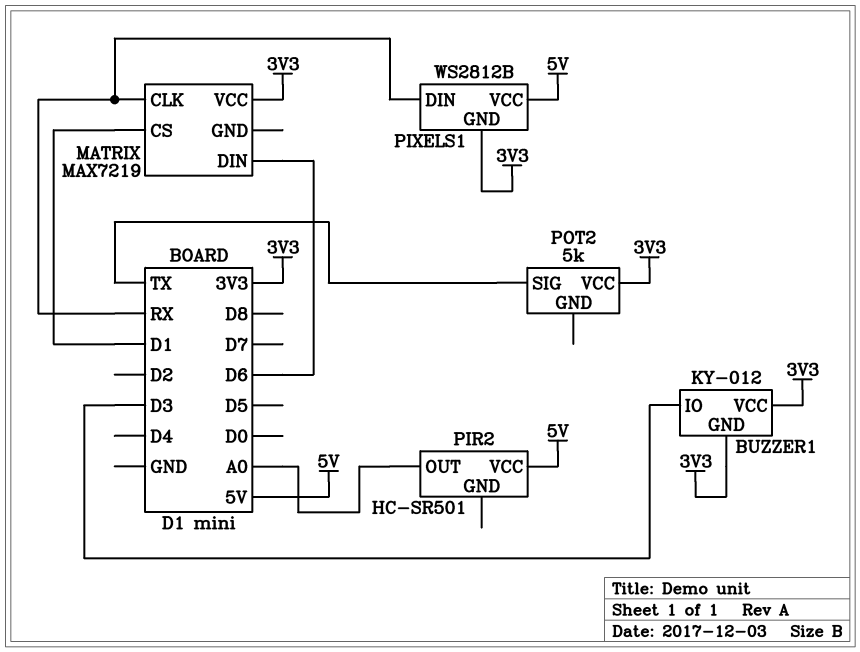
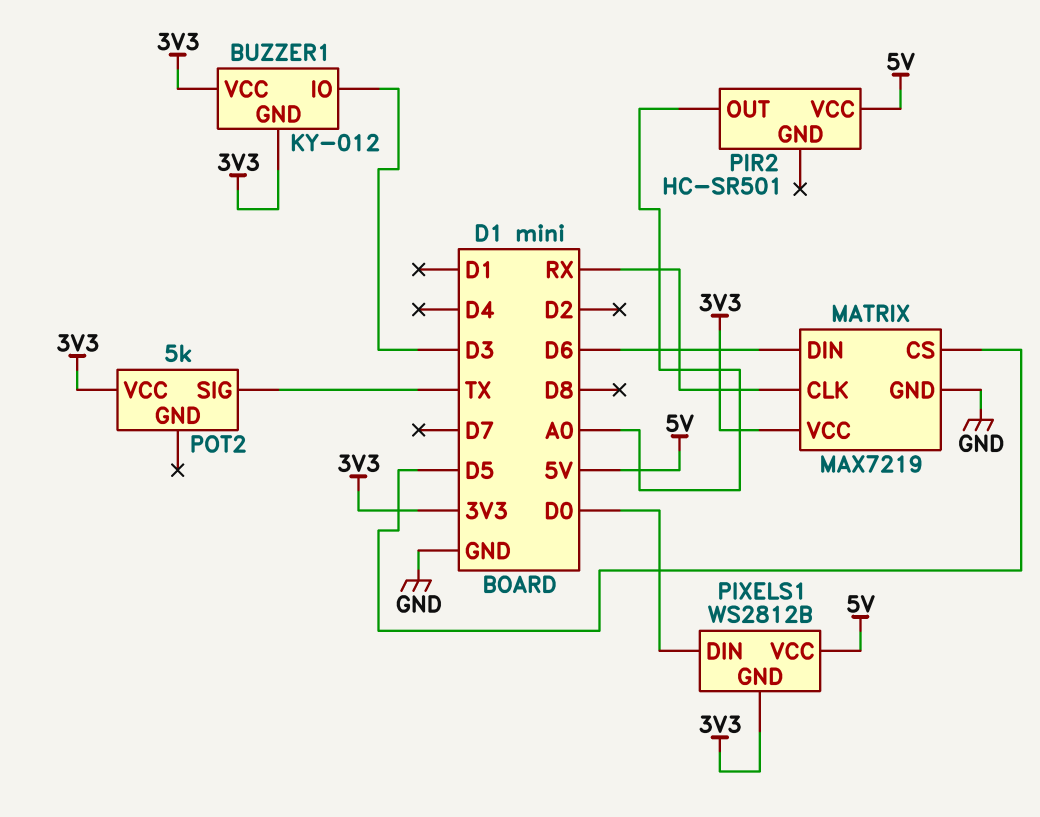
MATRIX pin CS: D1 -> D5
MATRIX pin GND: none -> GND
PIXELS1 pin DIN: RX -> D0

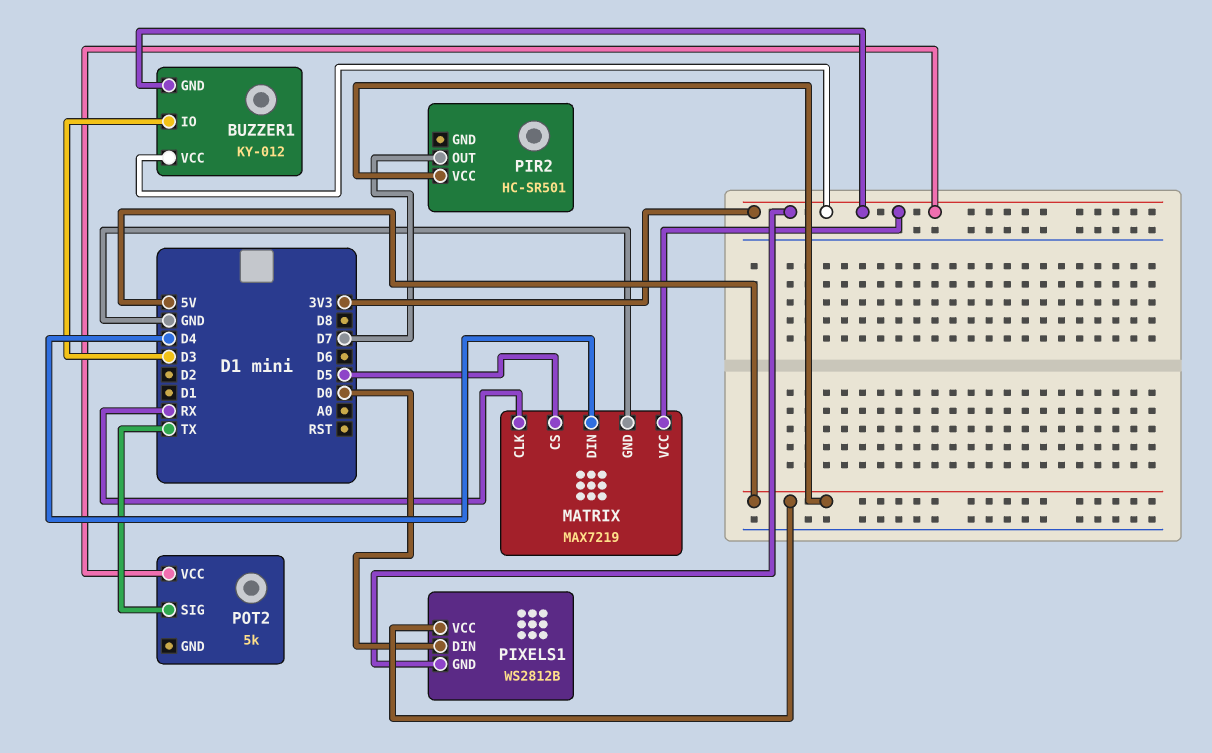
MATRIX pin DIN: D6 -> D4
PIR2 pin OUT: A0 -> D7

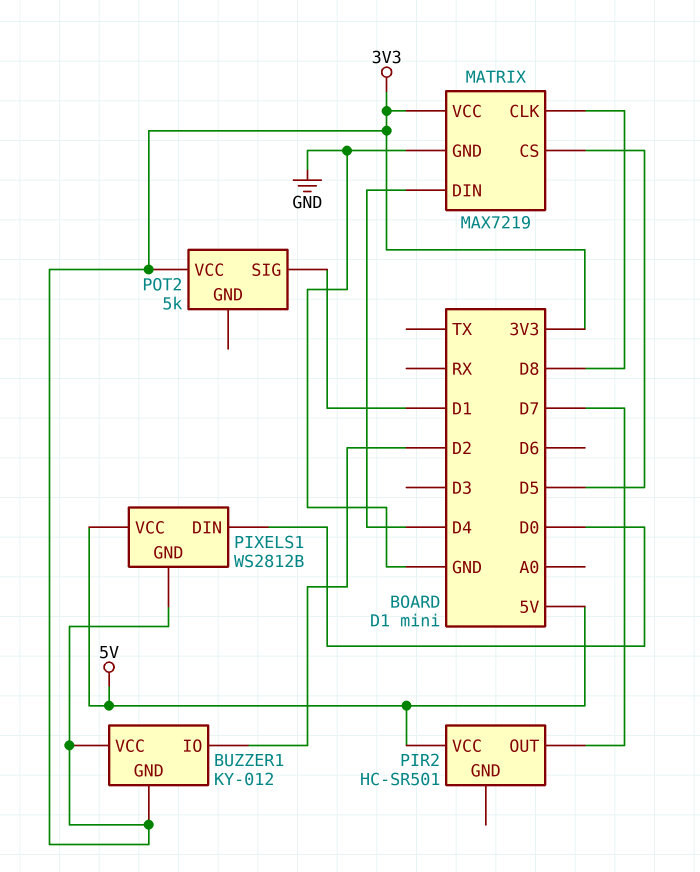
BUZZER1 pin IO: D3 -> D2
MATRIX pin CLK: RX -> D8
POT2 pin SIG: TX -> D1

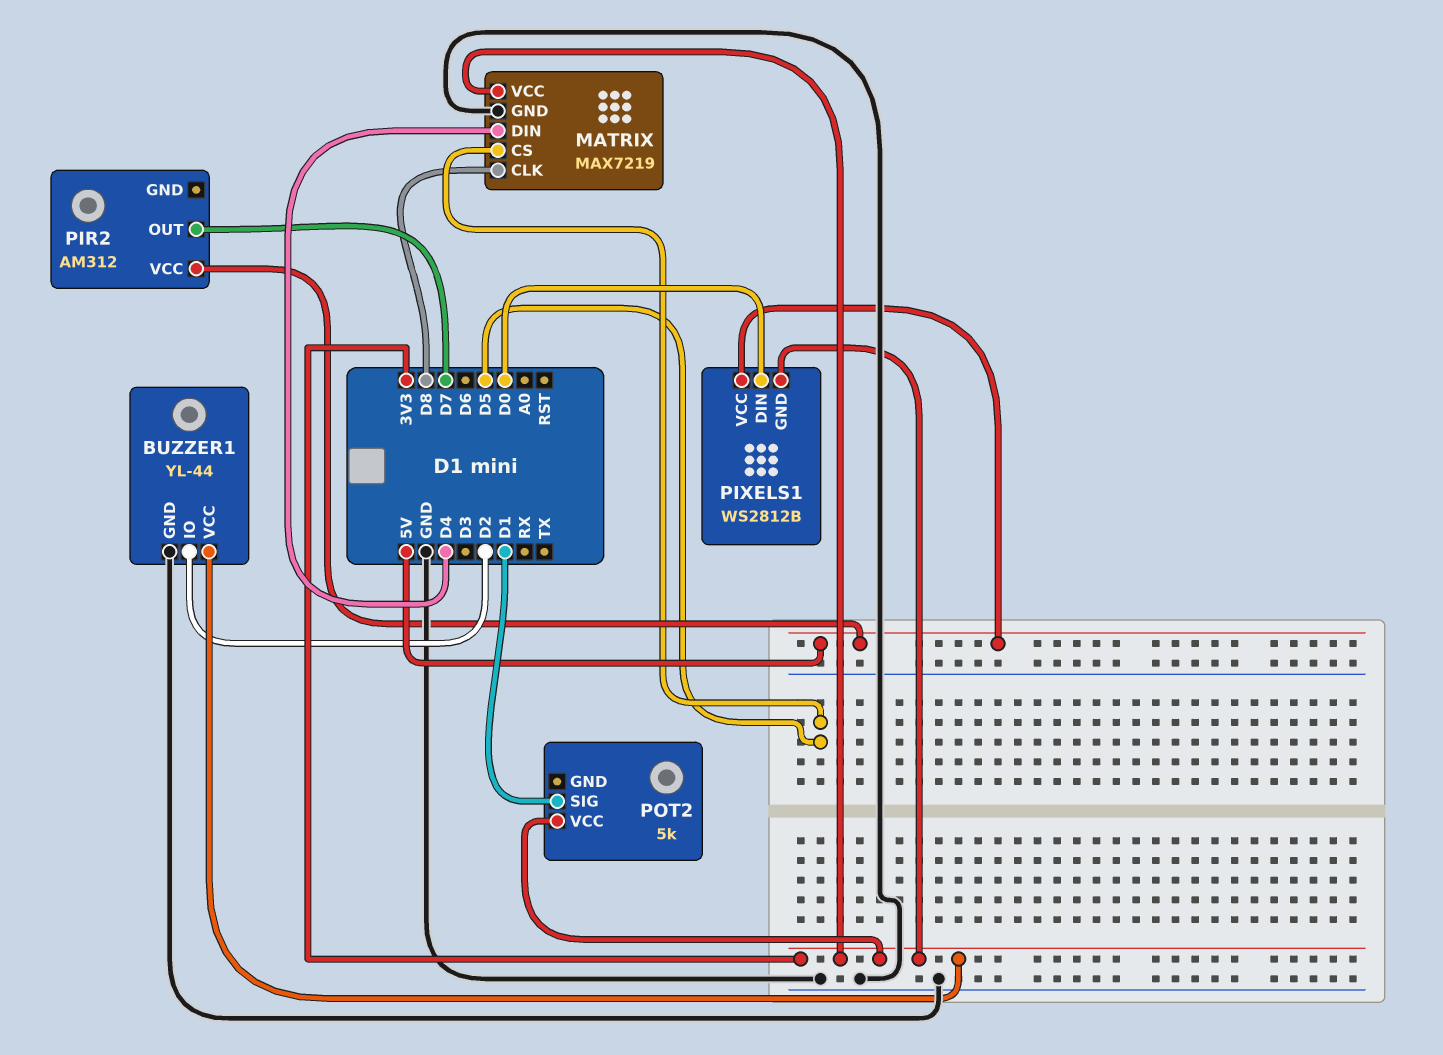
BUZZER1: KY-012 -> YL-44
BUZZER1 pin GND: 3V3 -> GND
PIR2: HC-SR501 -> AM312

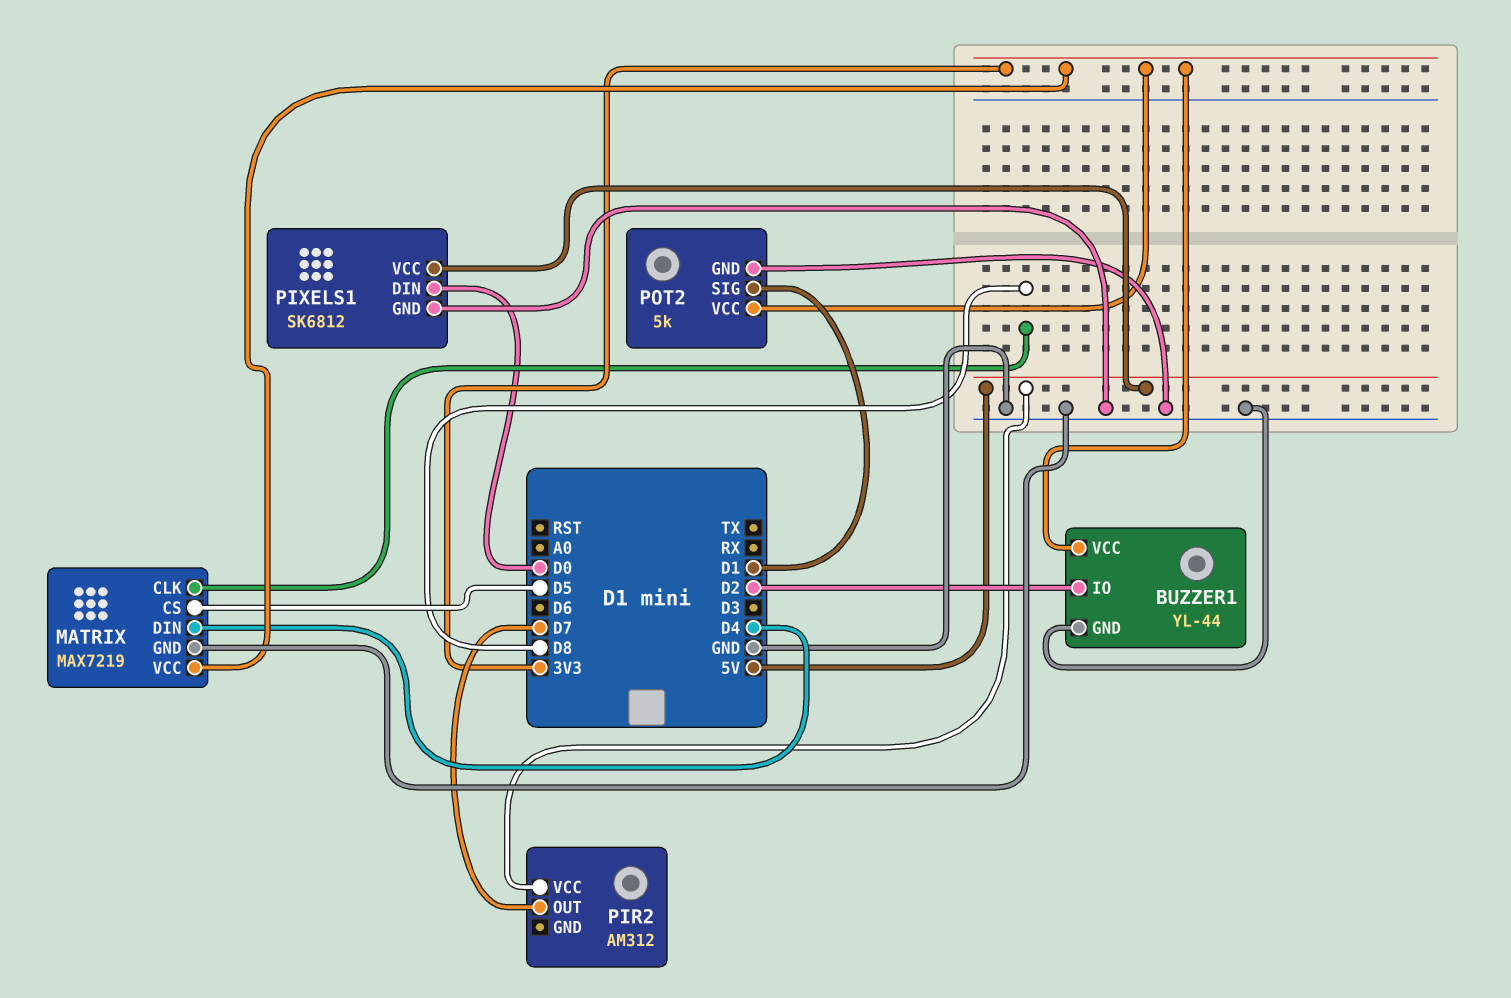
PIXELS1: WS2812B -> SK6812
PIXELS1 pin GND: 3V3 -> GND
POT2 pin GND: none -> GND

